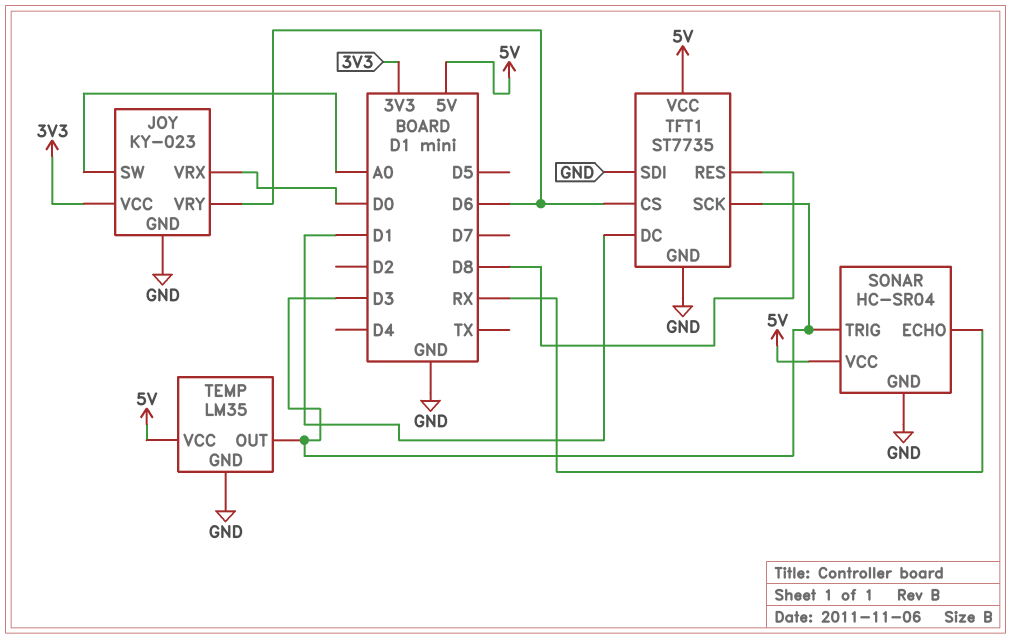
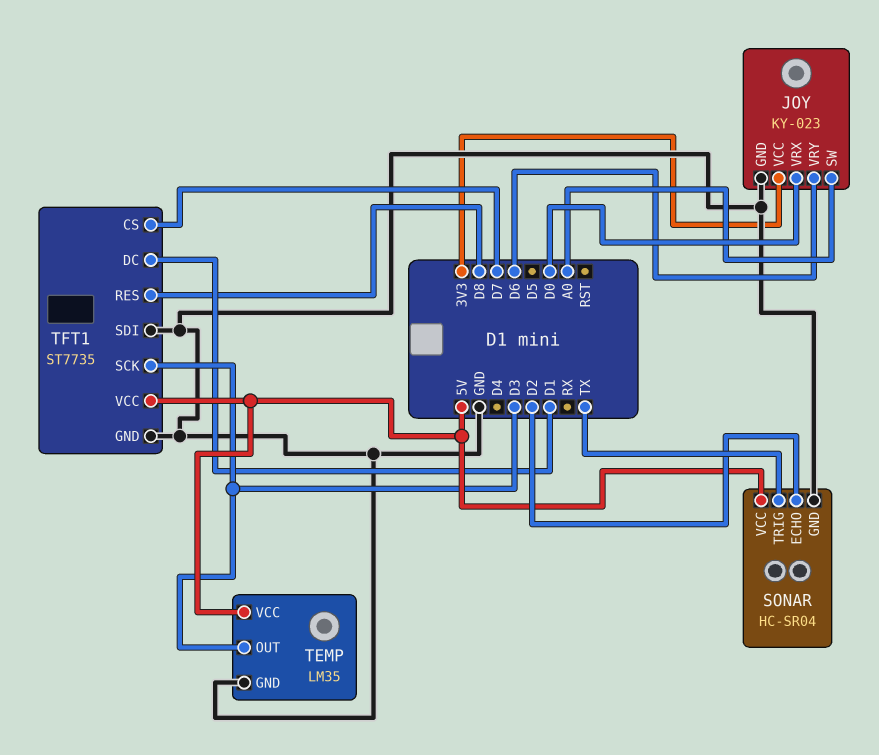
SONAR pin ECHO: RX -> D2
SONAR pin TRIG: D3 -> TX
TFT1 pin CS: D6 -> D7

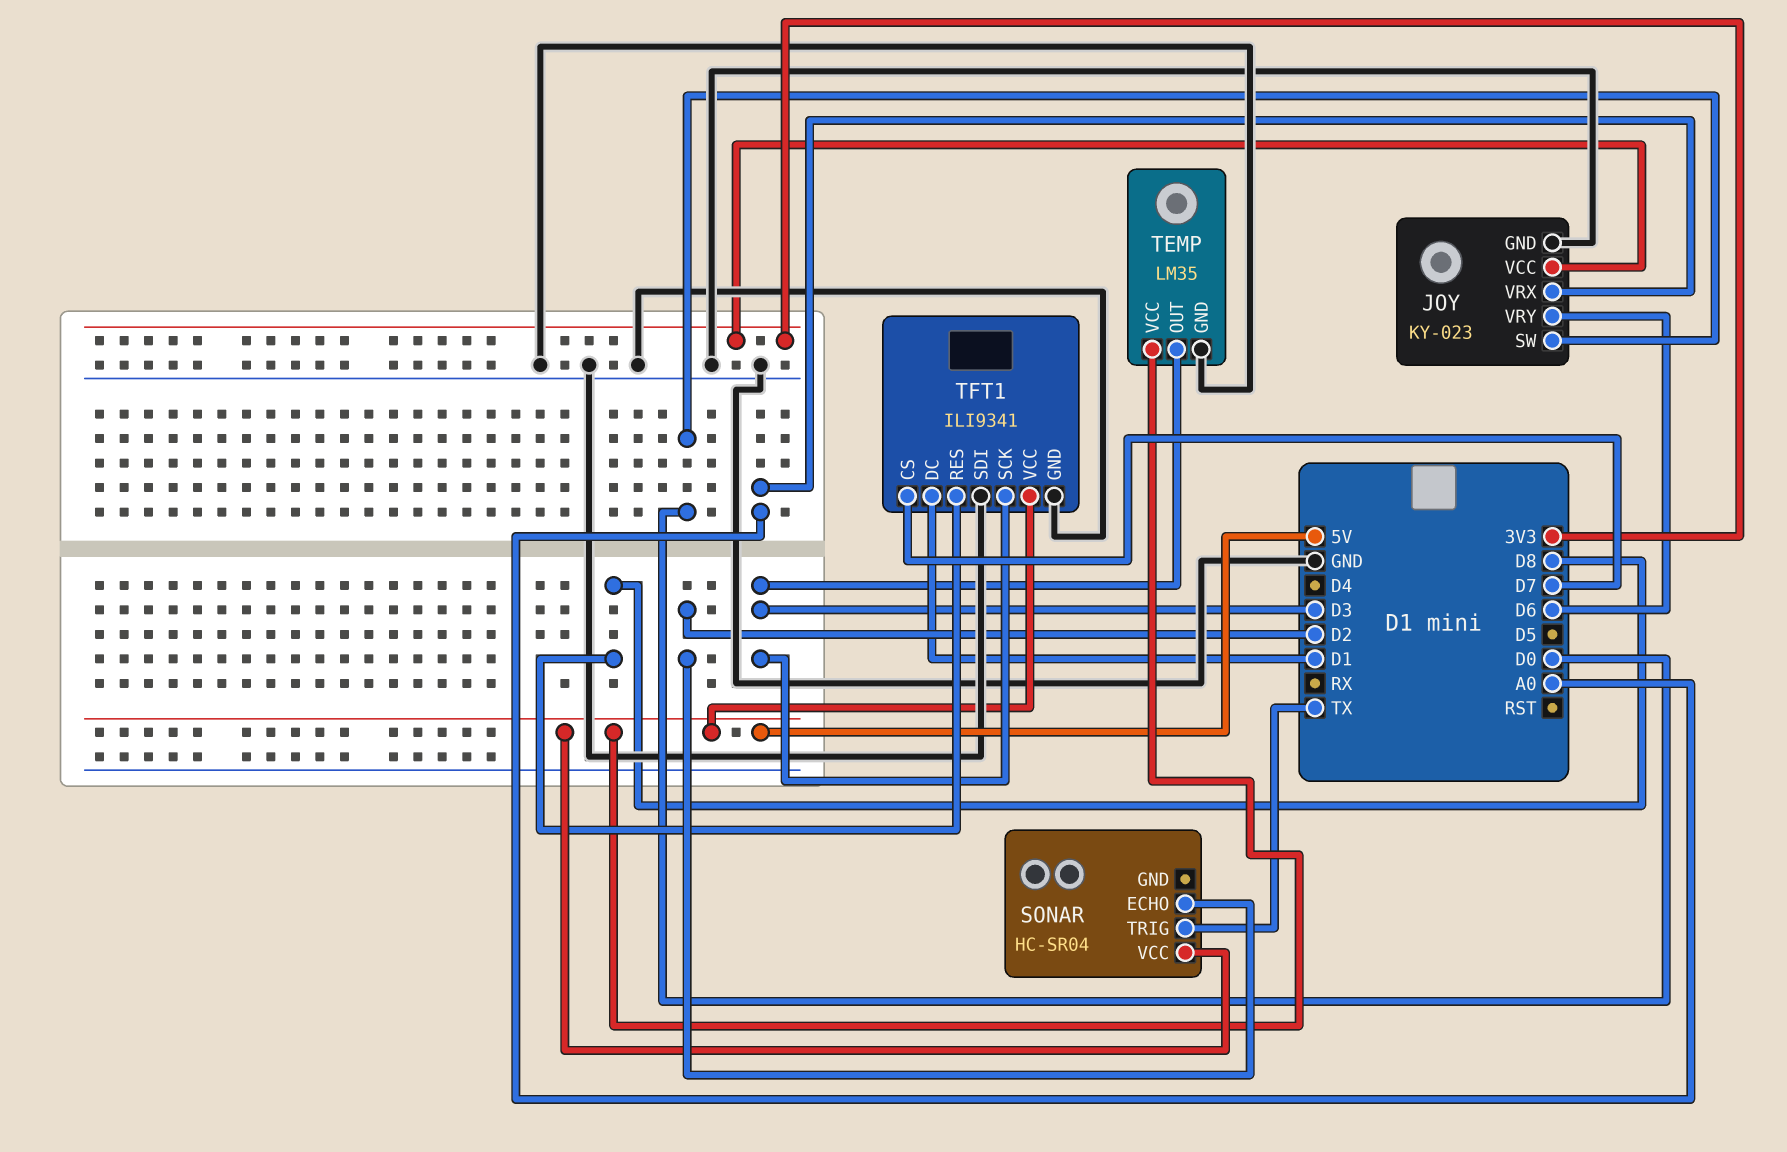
JOY pin SW: A0 -> D0
JOY pin VRX: D0 -> A0
SONAR pin GND: GND -> none
TFT1: ST7735 -> ILI9341

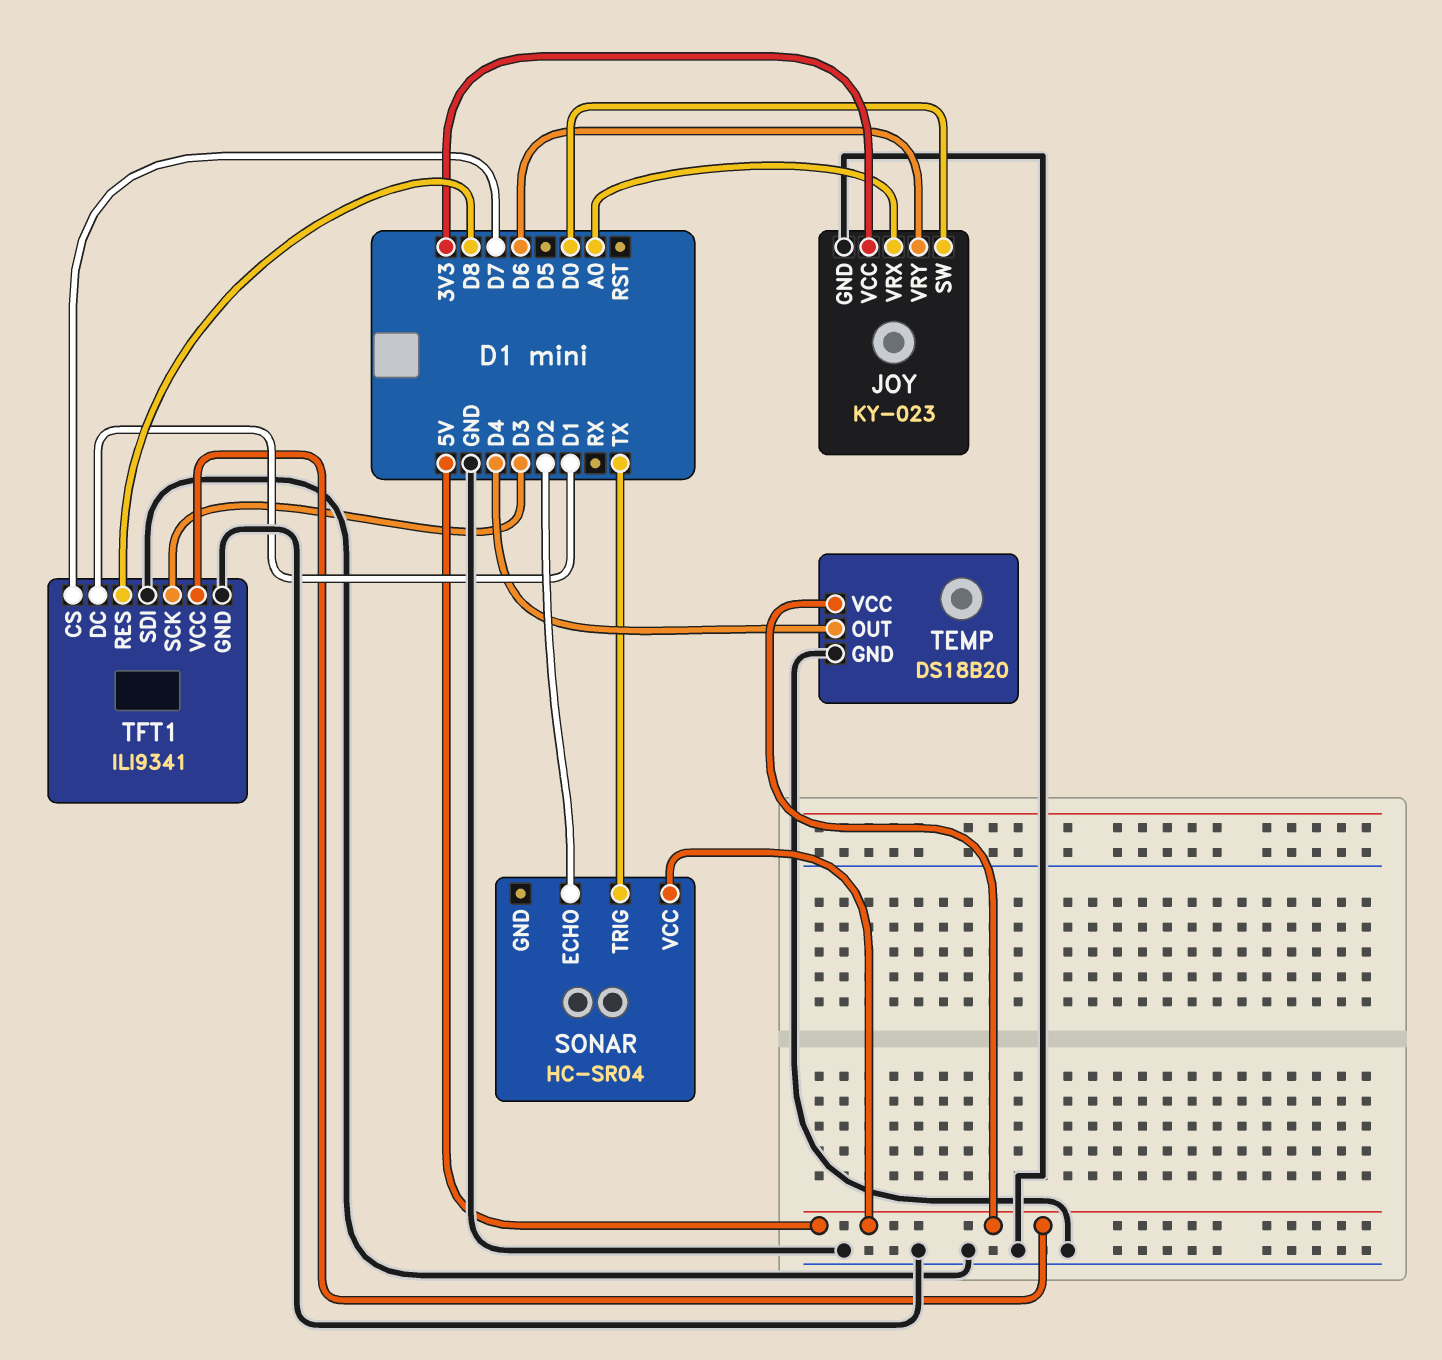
TEMP: LM35 -> DS18B20
TEMP pin OUT: D3 -> D4

